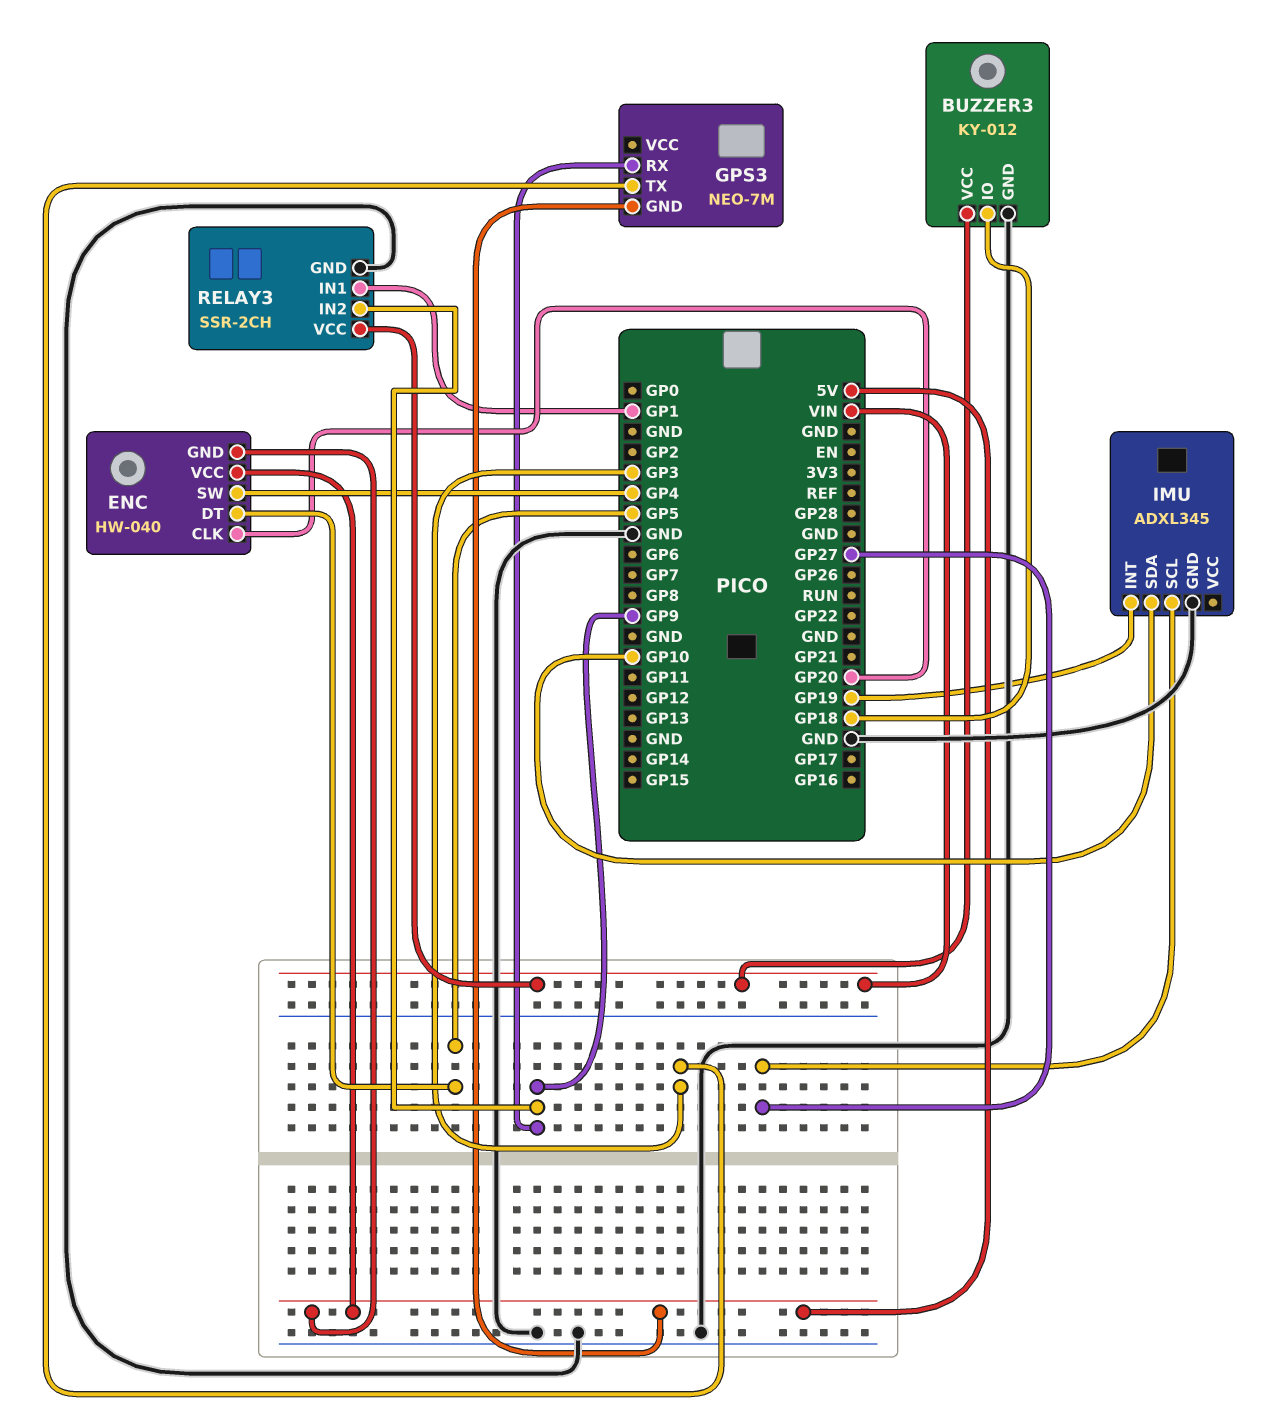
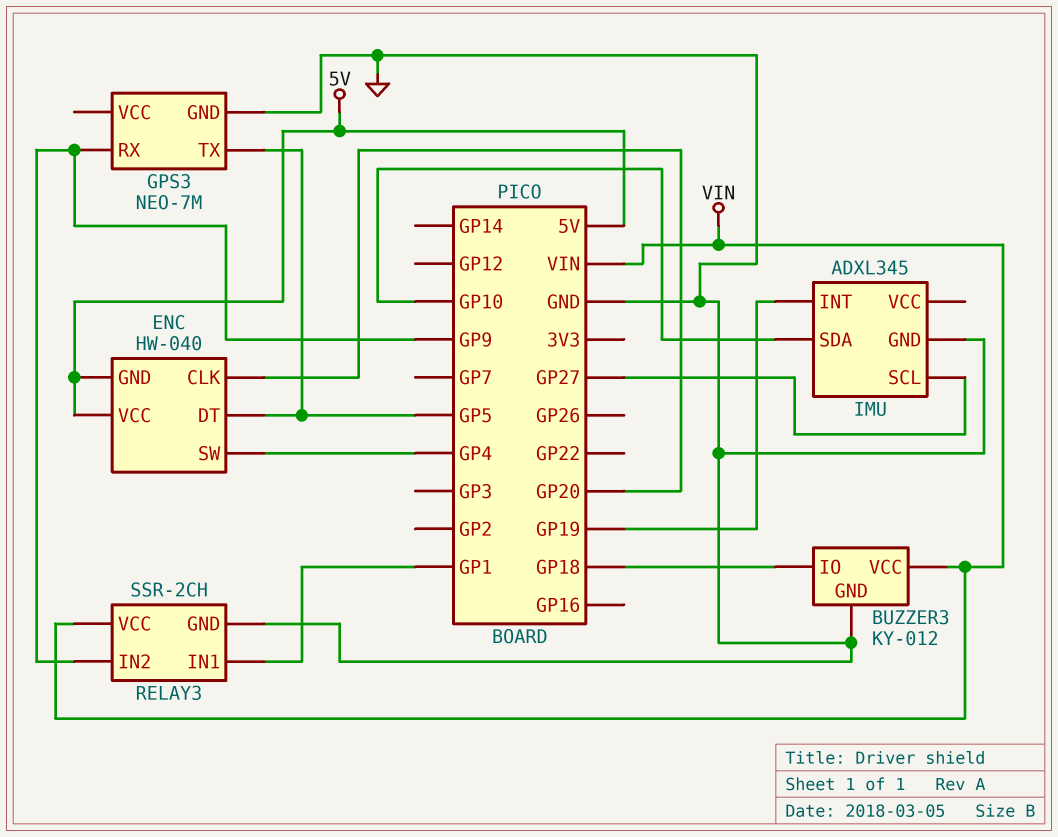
GPS3 pin GND: 5V -> GND
GPS3 pin TX: GP3 -> GP5

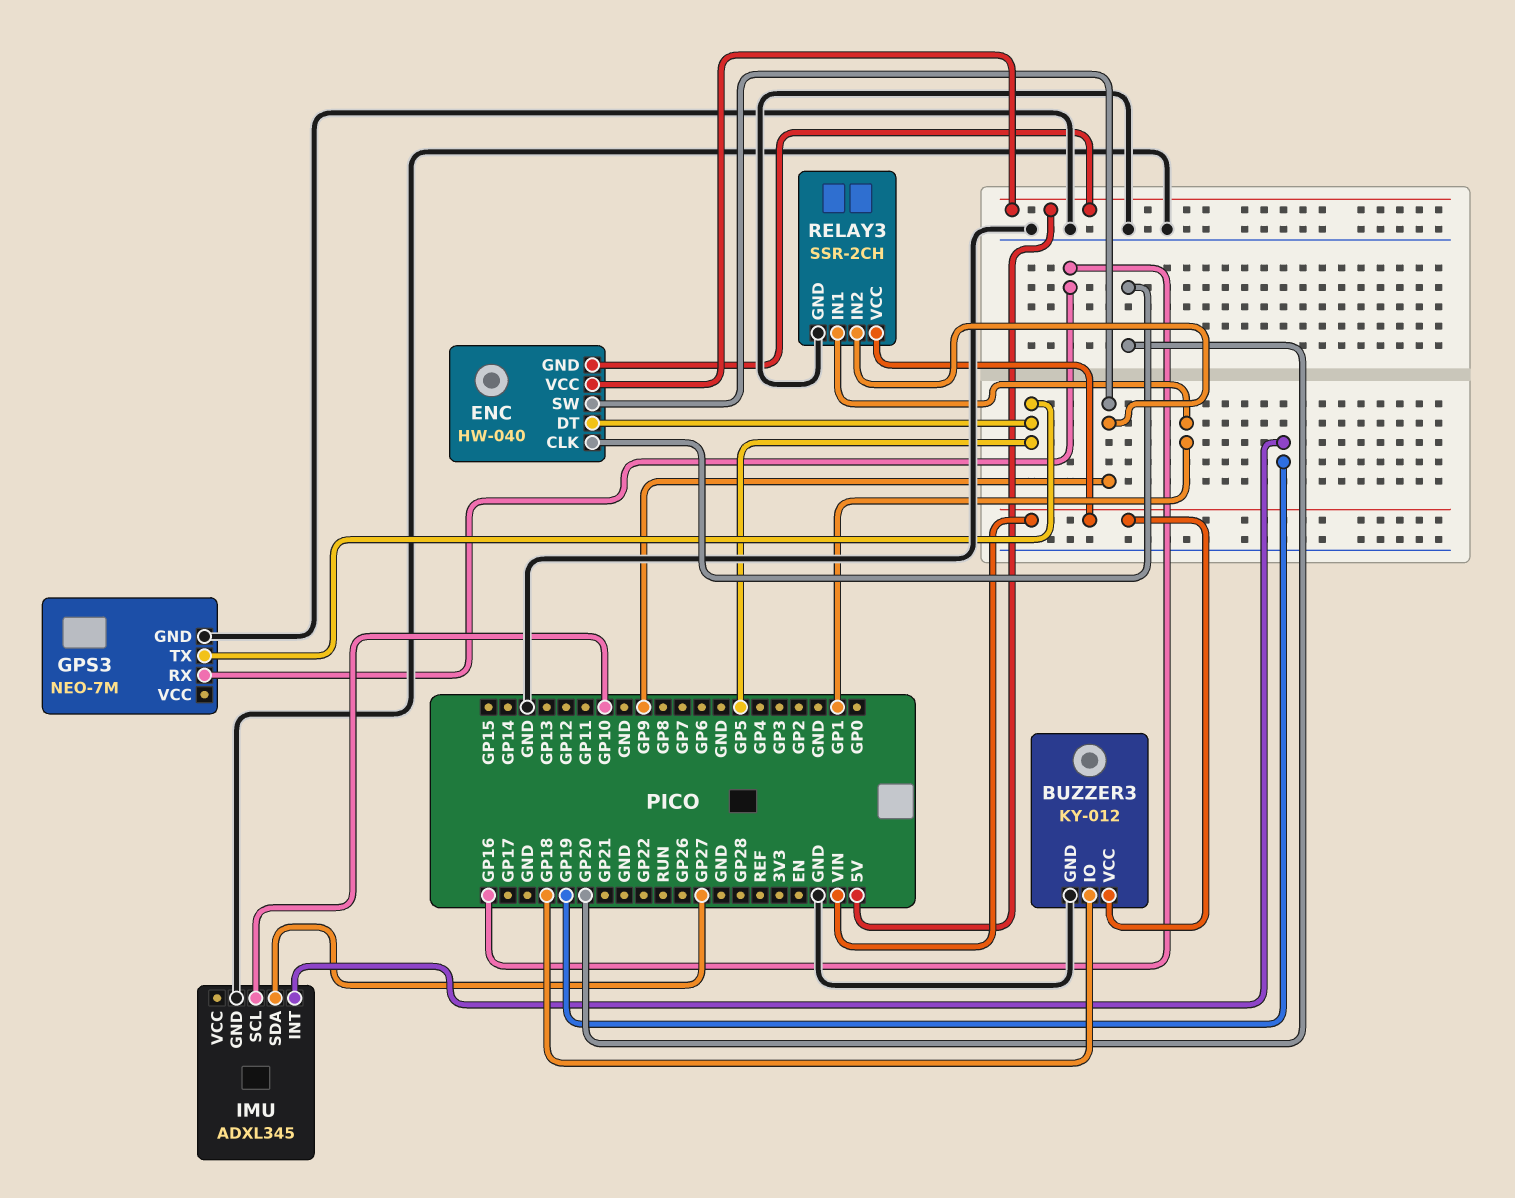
ENC pin SW: GP4 -> GP9
GPS3 pin RX: GP9 -> GP16
IMU pin SCL: GP27 -> GP10
IMU pin SDA: GP10 -> GP27

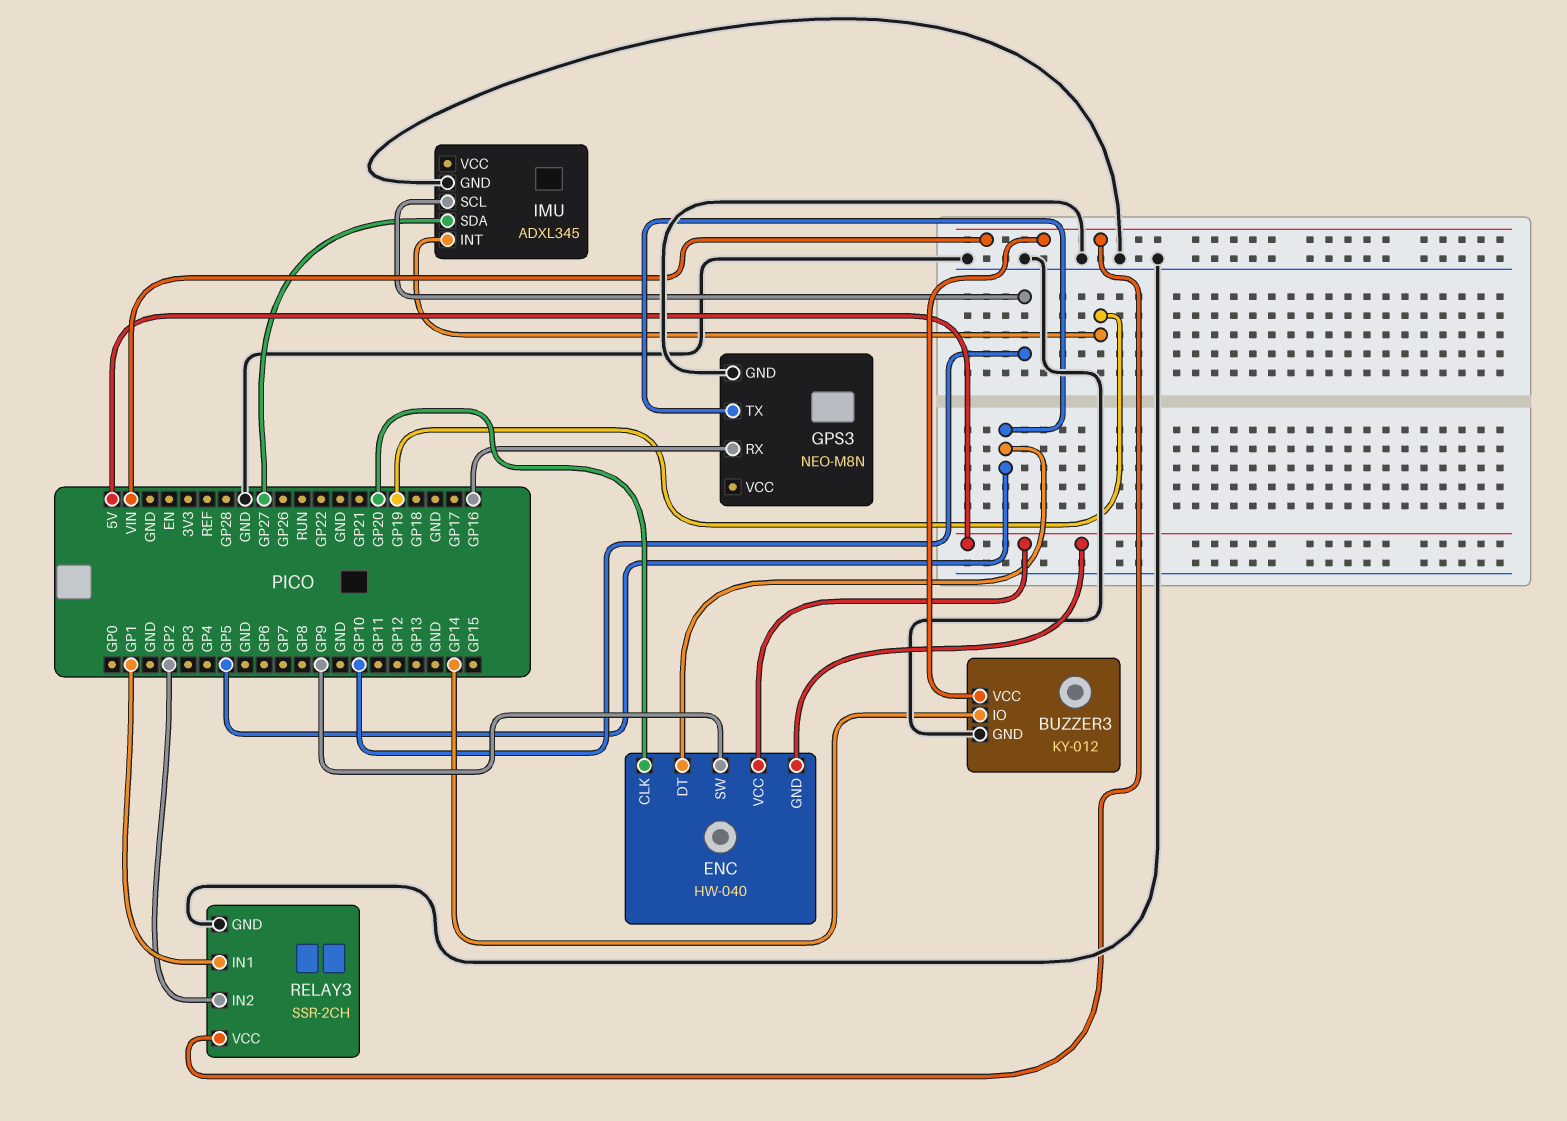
BUZZER3 pin IO: GP18 -> GP14
GPS3: NEO-7M -> NEO-M8N
RELAY3 pin IN2: GP9 -> GP2

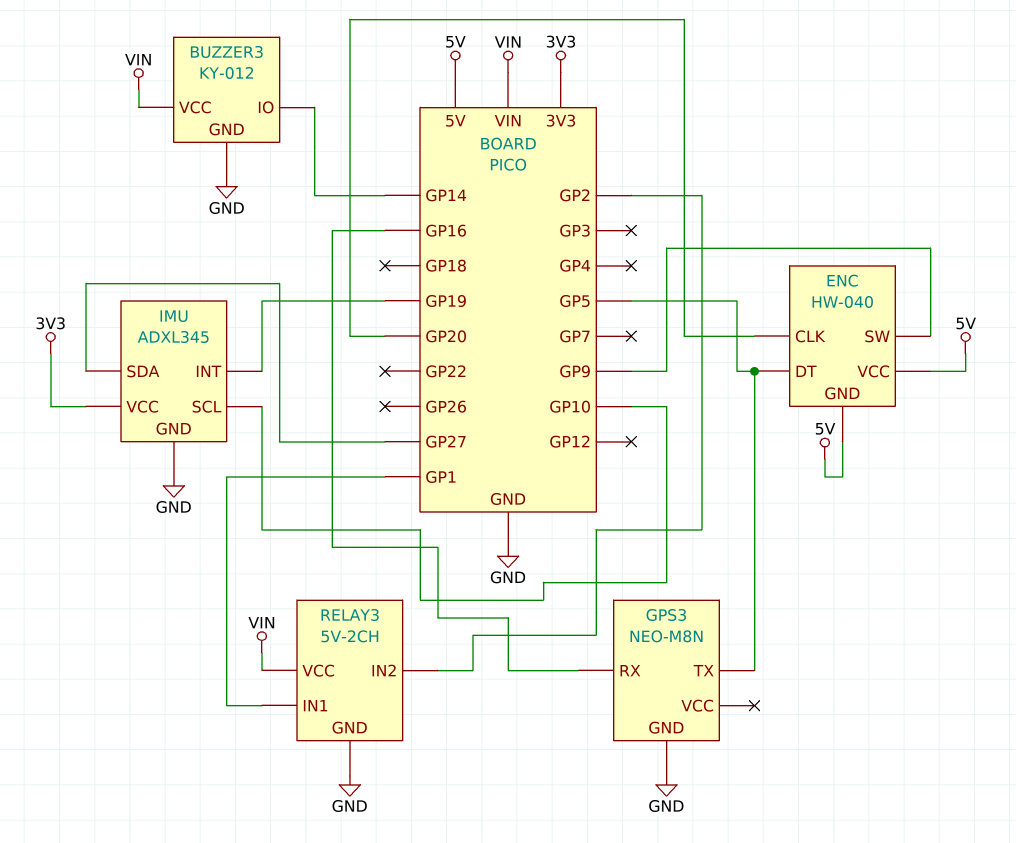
IMU pin VCC: none -> 3V3
RELAY3: SSR-2CH -> 5V-2CH

